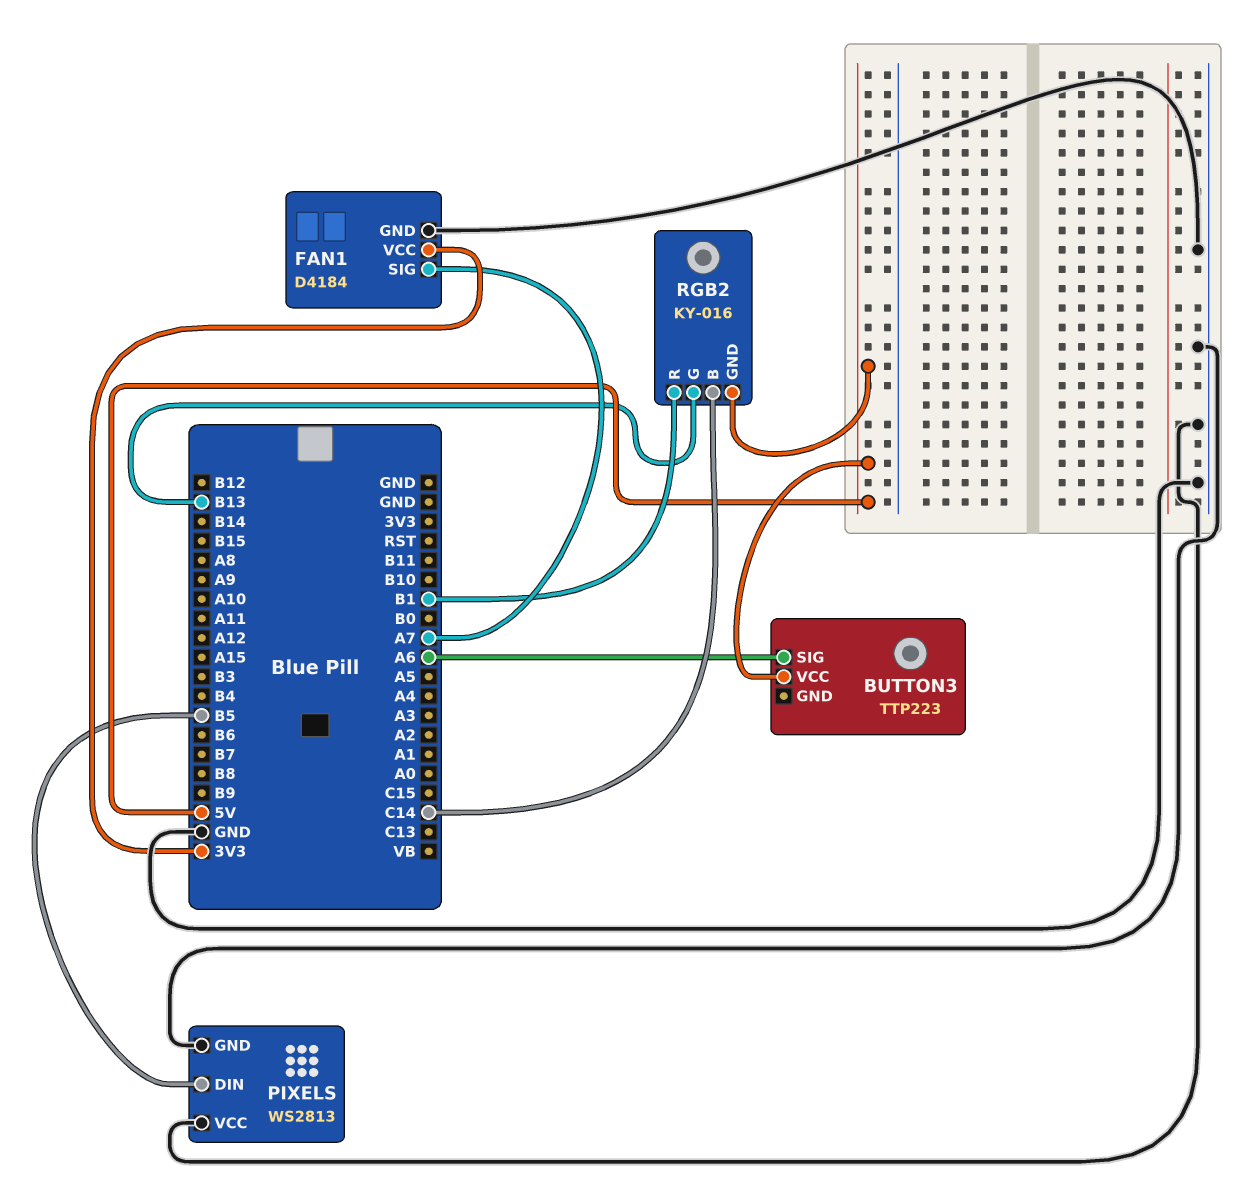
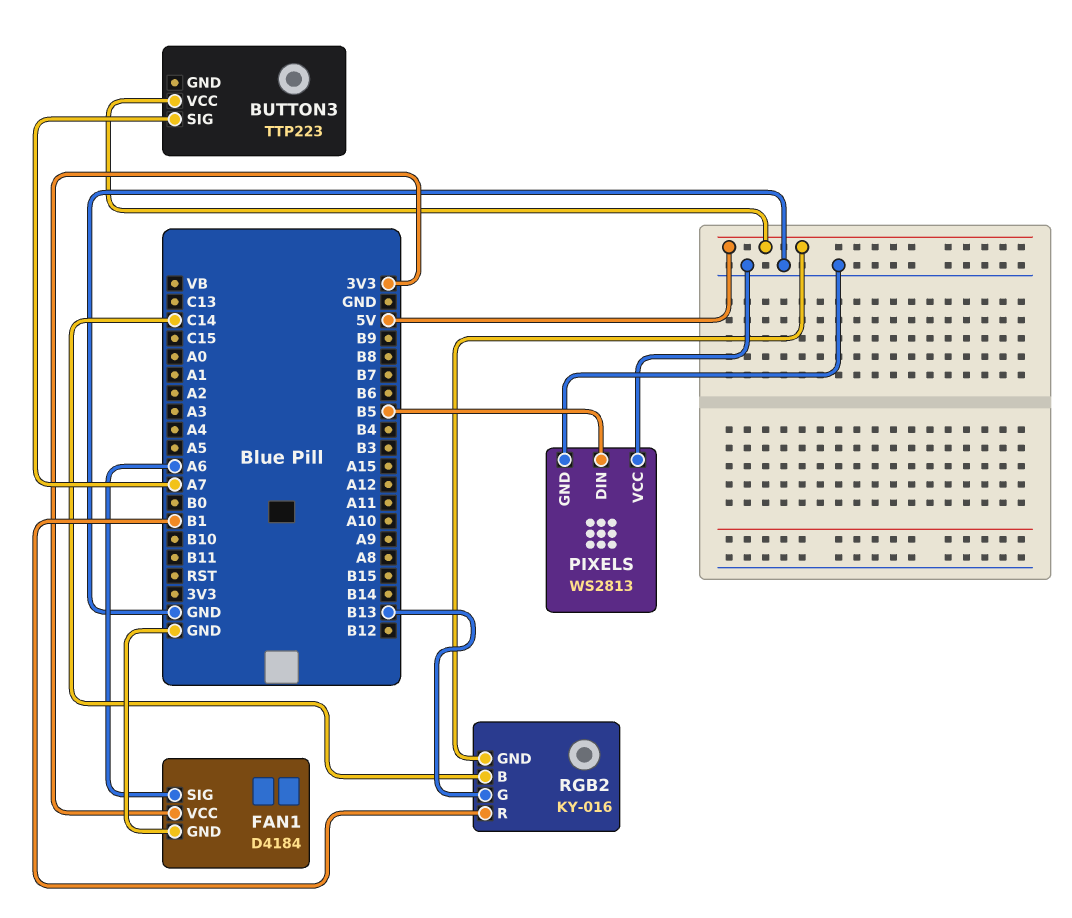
BUTTON3 pin SIG: A6 -> A7
FAN1 pin SIG: A7 -> A6

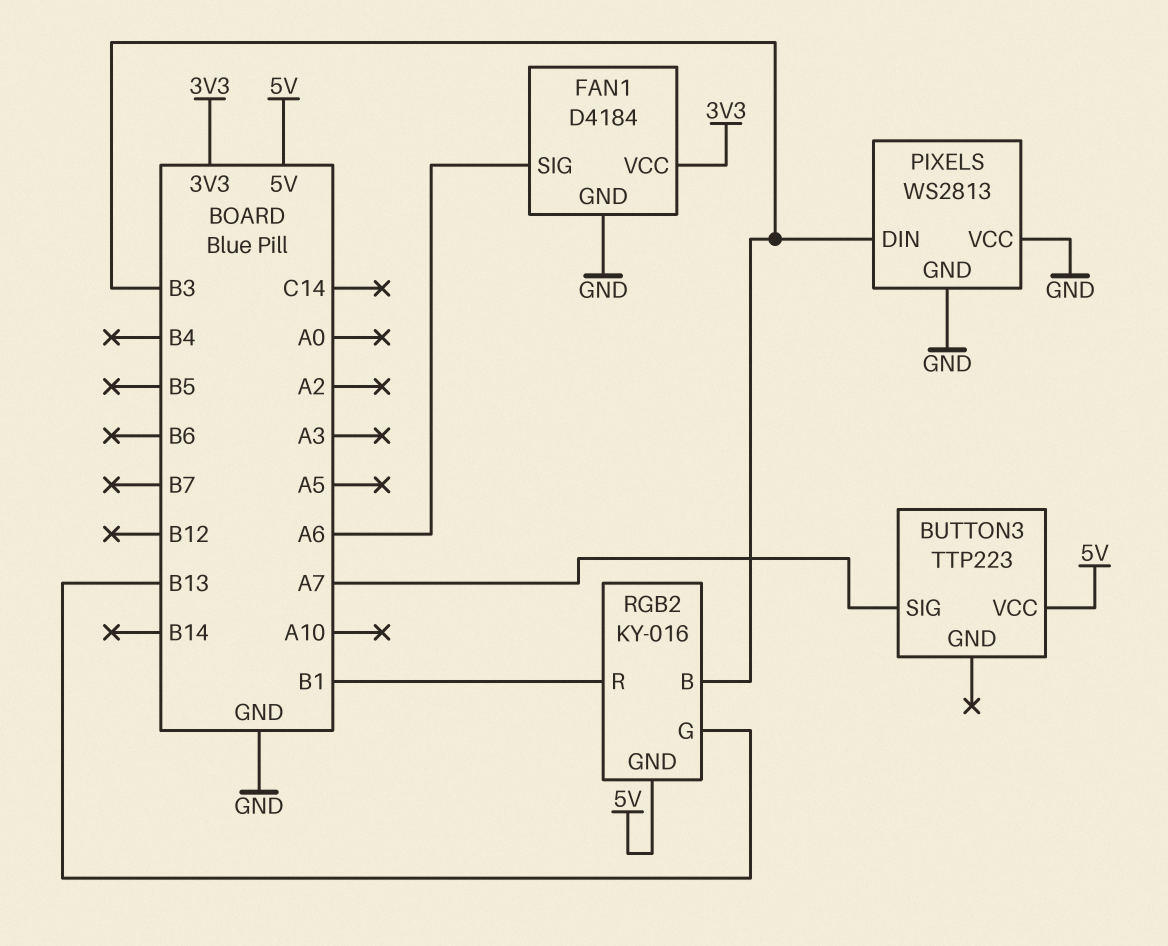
PIXELS pin DIN: B5 -> B3
RGB2 pin B: C14 -> B3

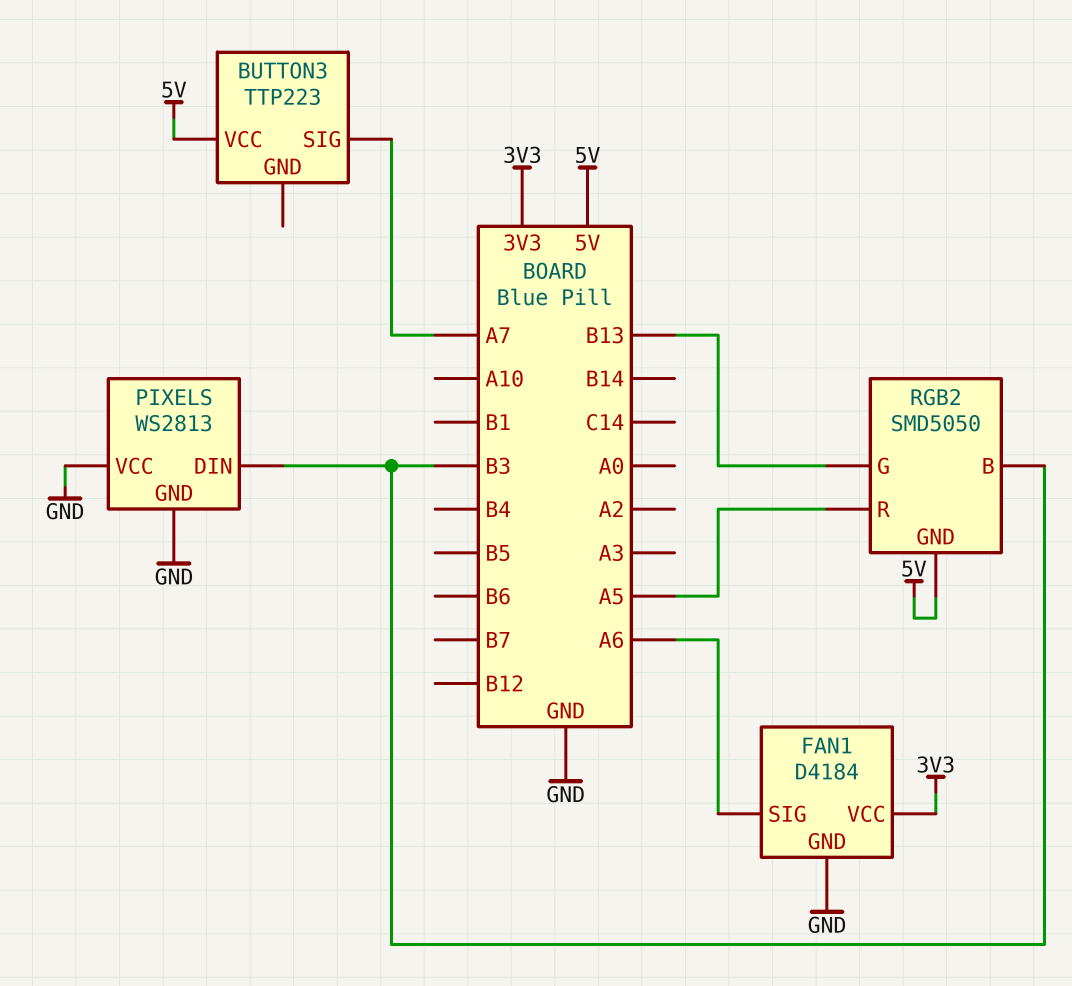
RGB2: KY-016 -> SMD5050
RGB2 pin R: B1 -> A5

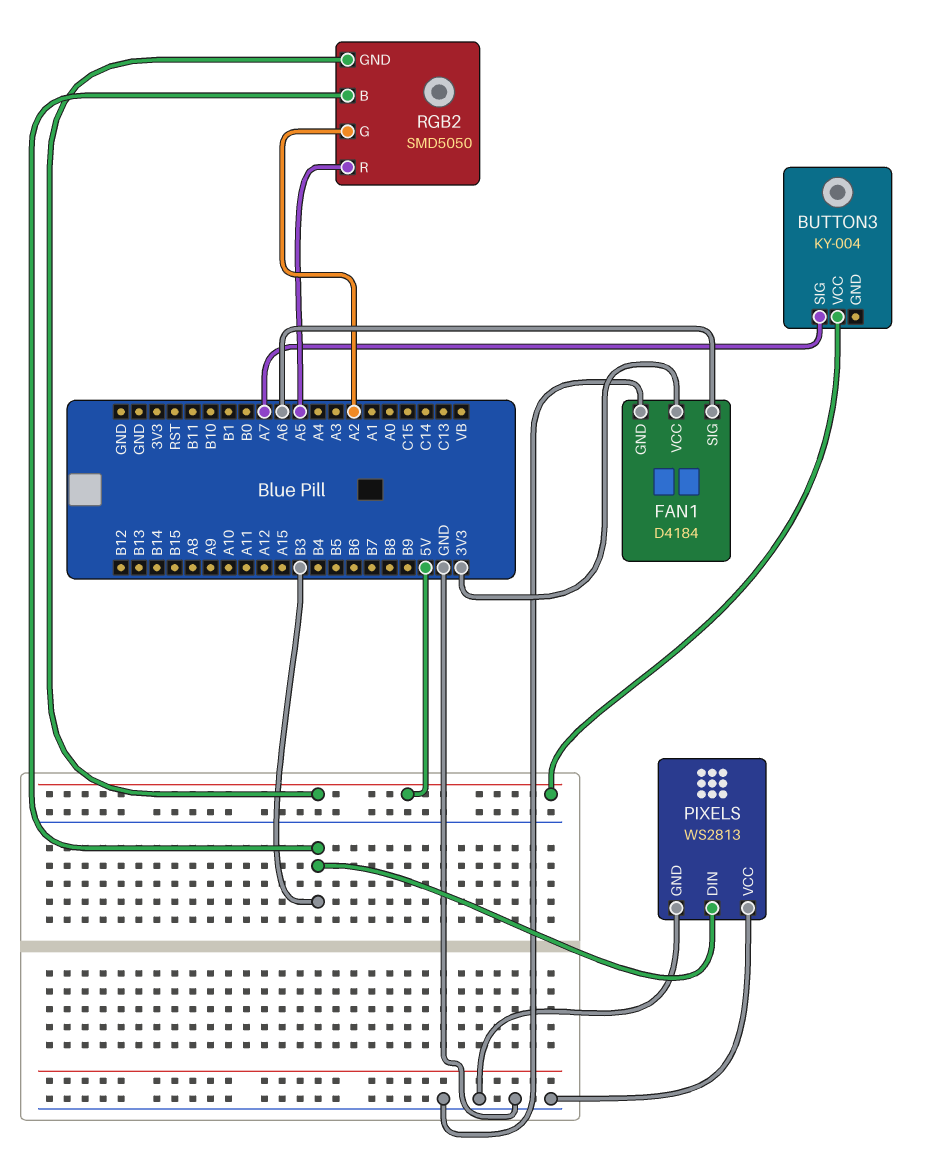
BUTTON3: TTP223 -> KY-004
RGB2 pin G: B13 -> A2

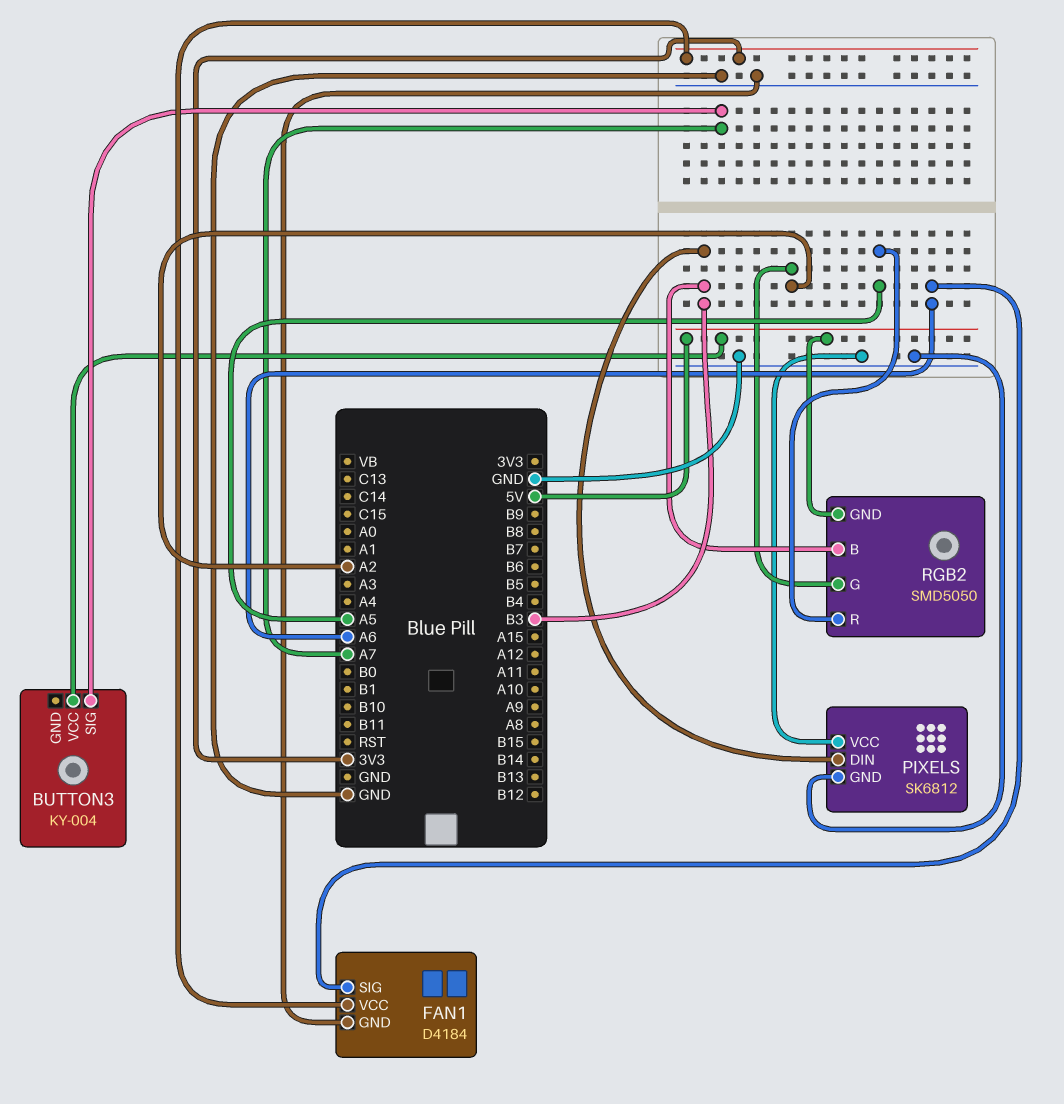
PIXELS: WS2813 -> SK6812

